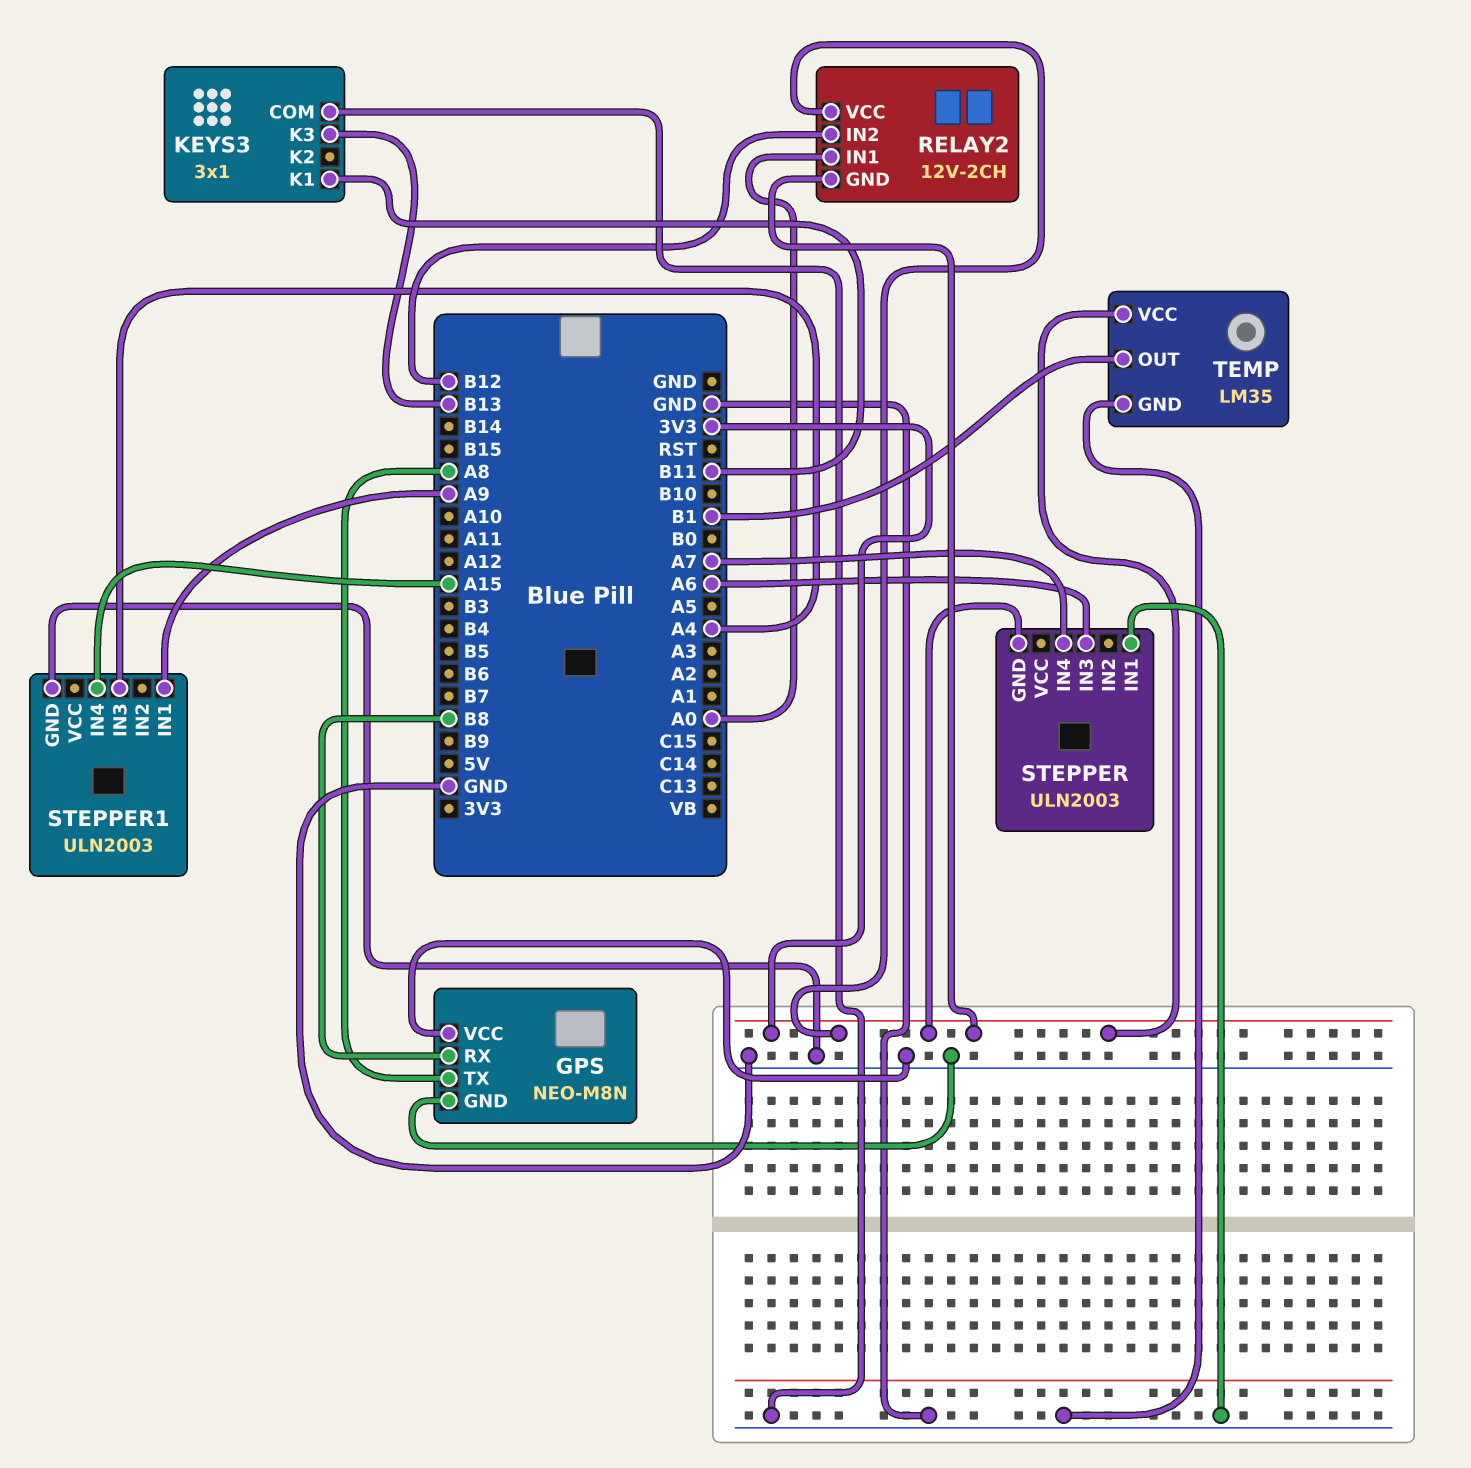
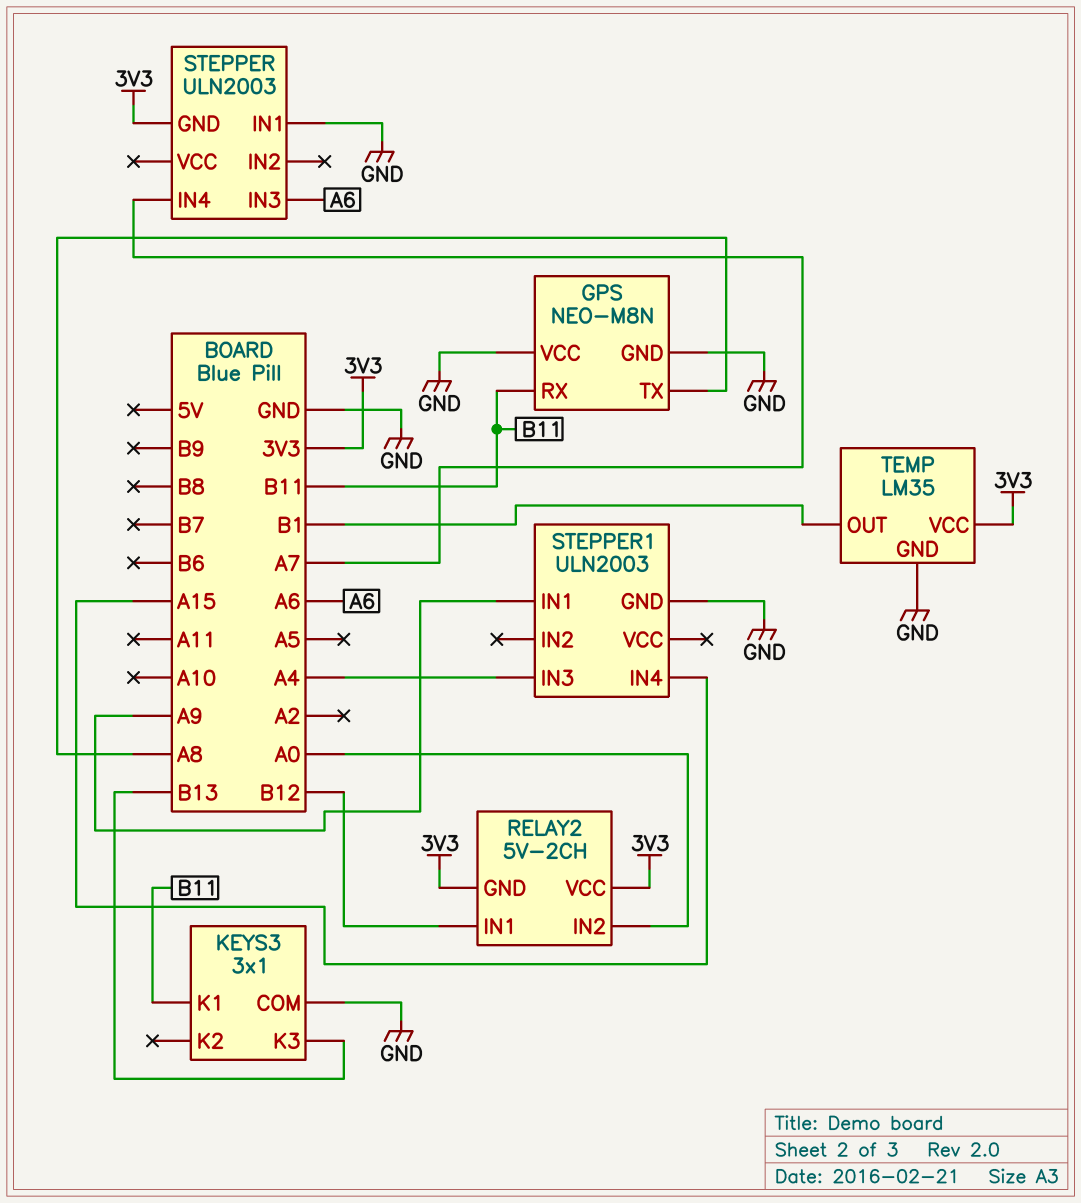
GPS pin RX: B8 -> B11
RELAY2: 12V-2CH -> 5V-2CH
RELAY2 pin IN1: A0 -> B12
RELAY2 pin IN2: B12 -> A0

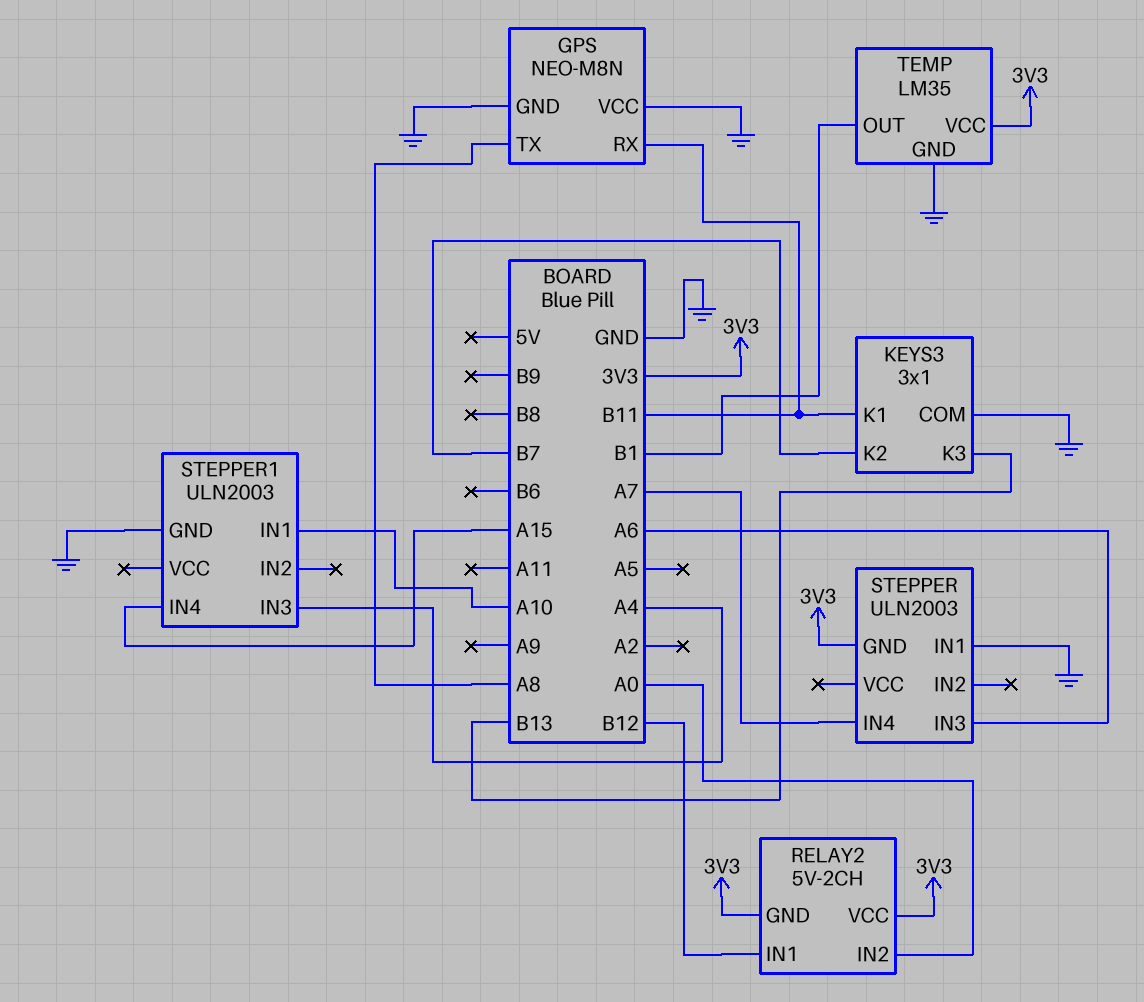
KEYS3 pin K2: none -> B7
STEPPER1 pin IN1: A9 -> A10

